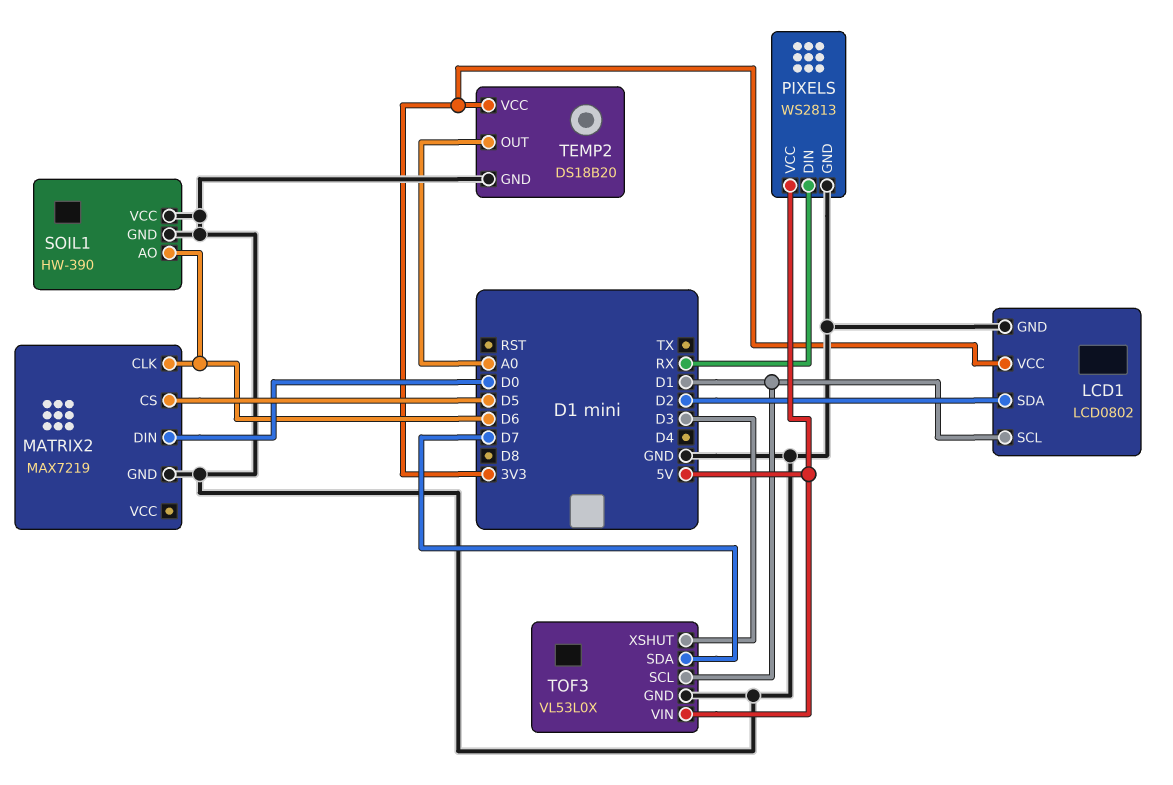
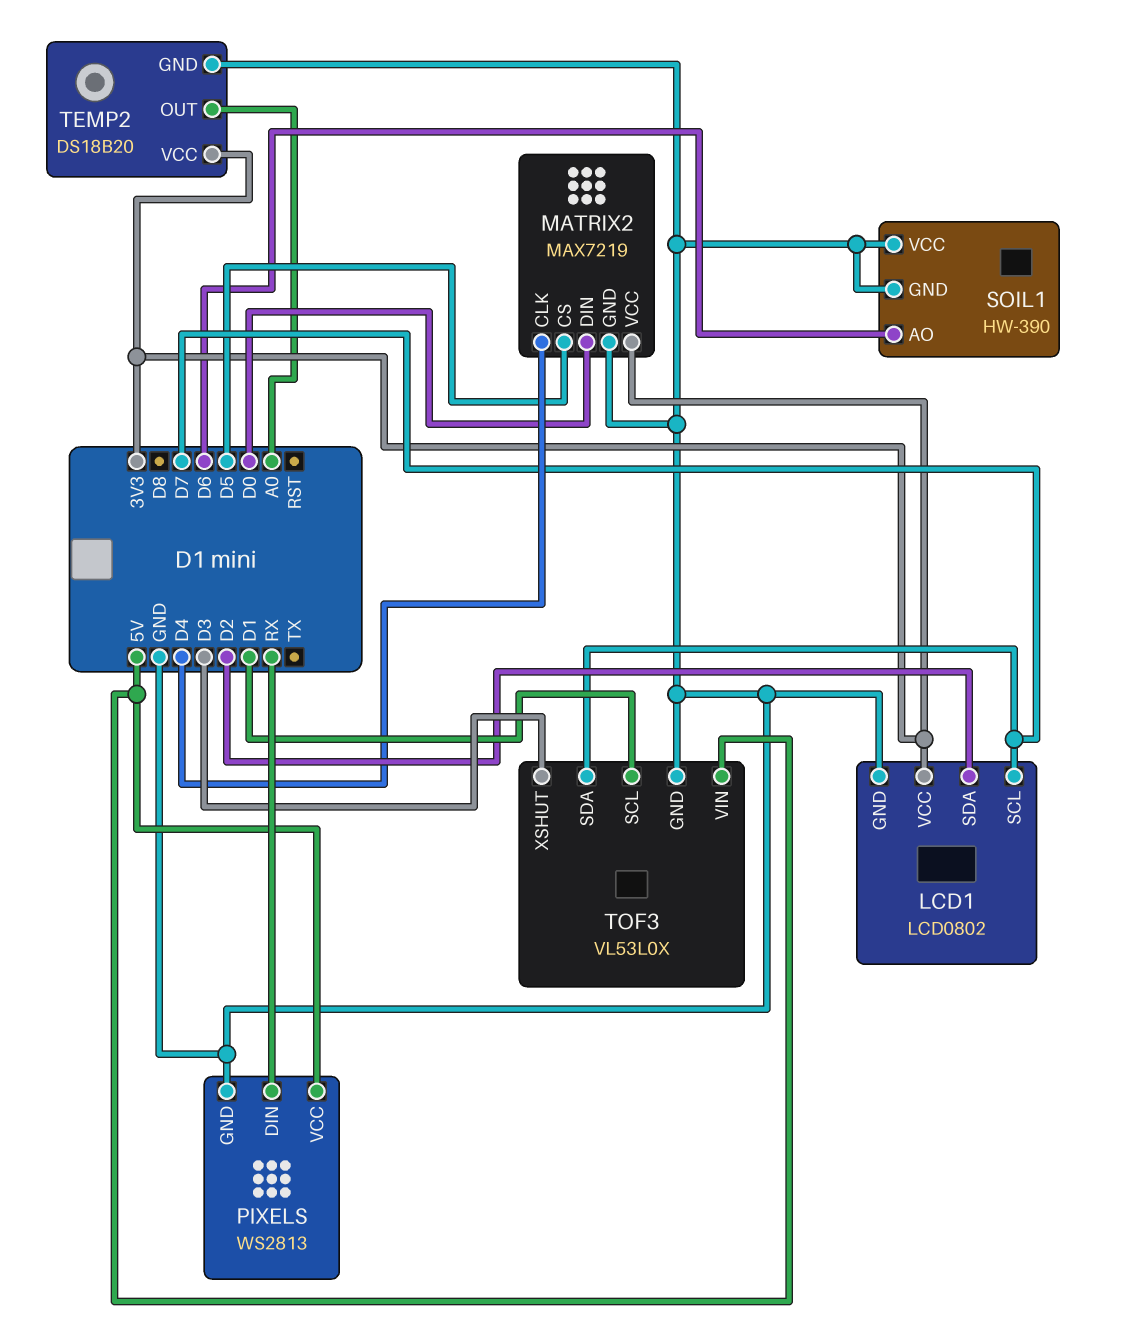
LCD1 pin SCL: D1 -> D7
MATRIX2 pin CLK: D6 -> D4
MATRIX2 pin VCC: none -> 3V3

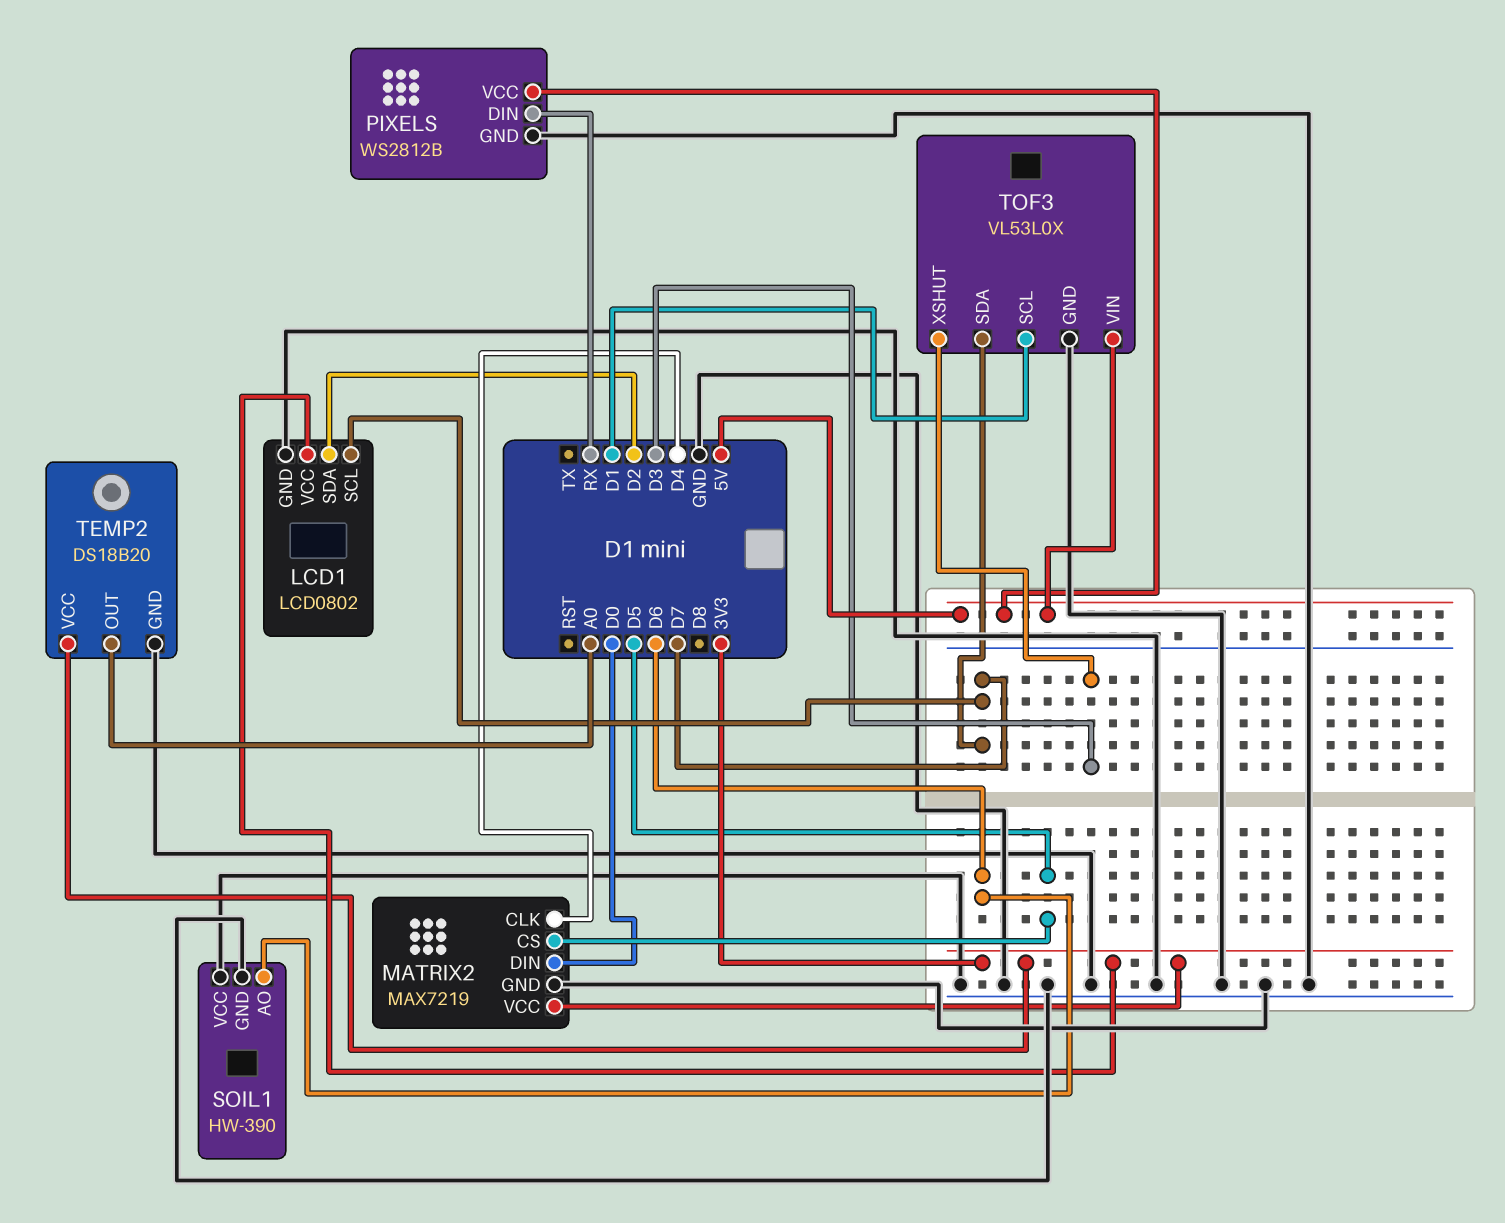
PIXELS: WS2813 -> WS2812B

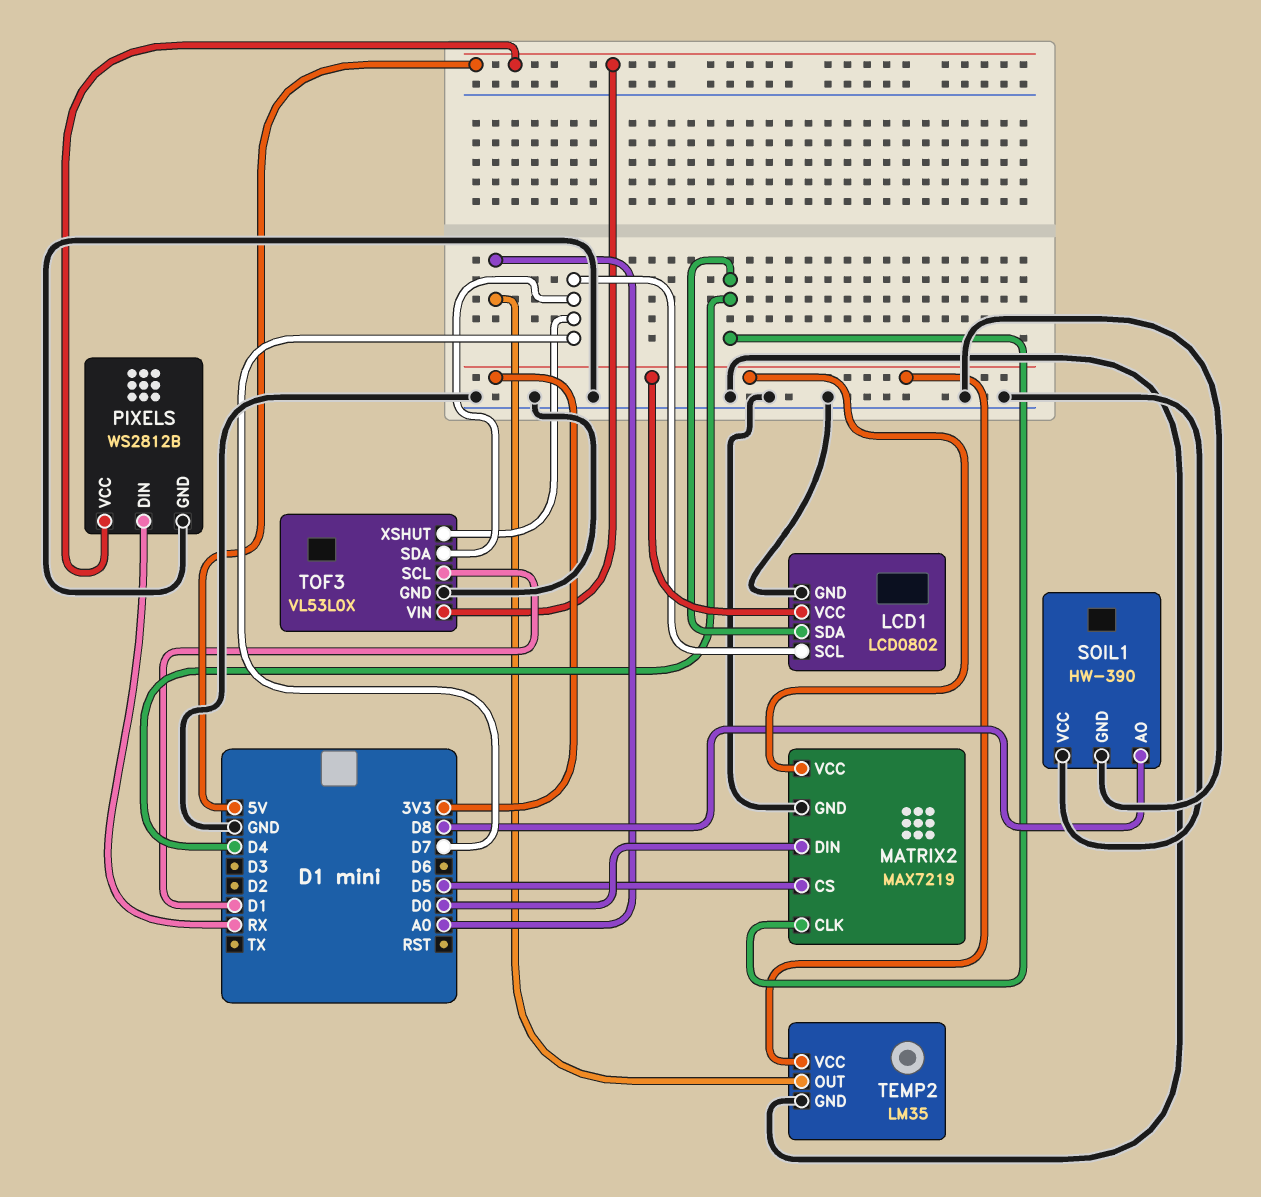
LCD1 pin SDA: D2 -> D4
SOIL1 pin AO: D6 -> D8
TEMP2: DS18B20 -> LM35
TOF3 pin XSHUT: D3 -> D7

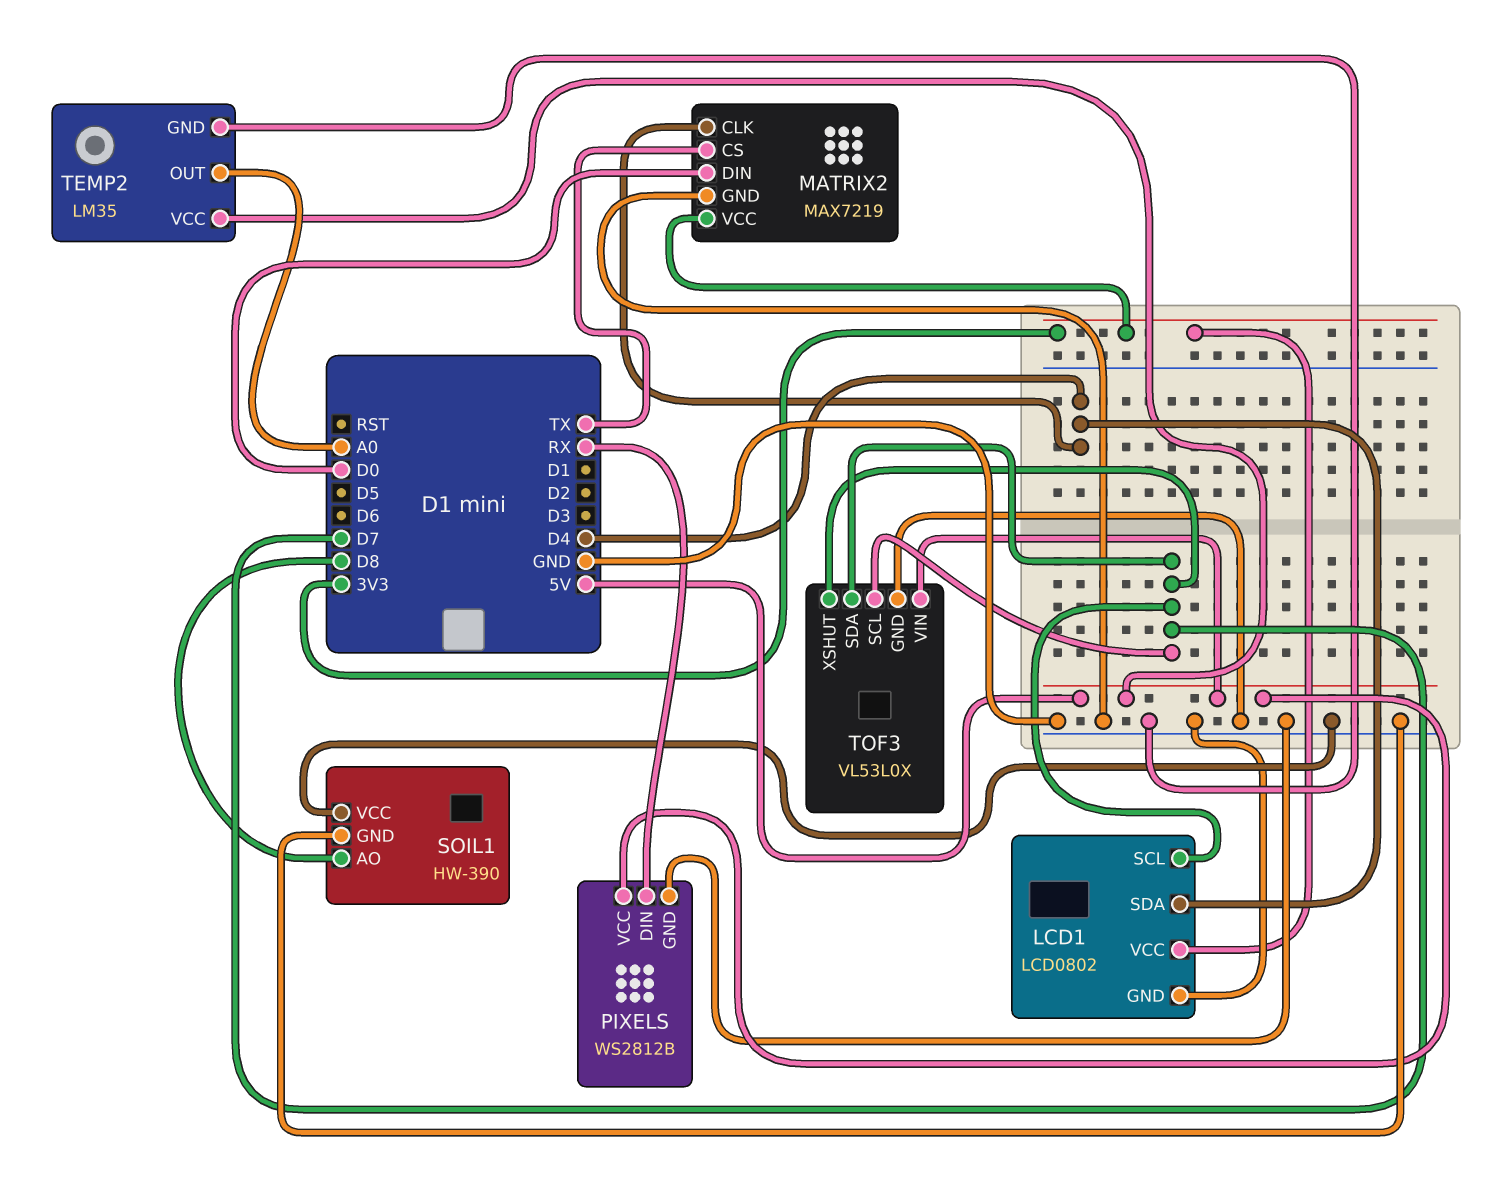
MATRIX2 pin CS: D5 -> TX
TEMP2 pin VCC: 3V3 -> 5V
TOF3 pin SCL: D1 -> D7

